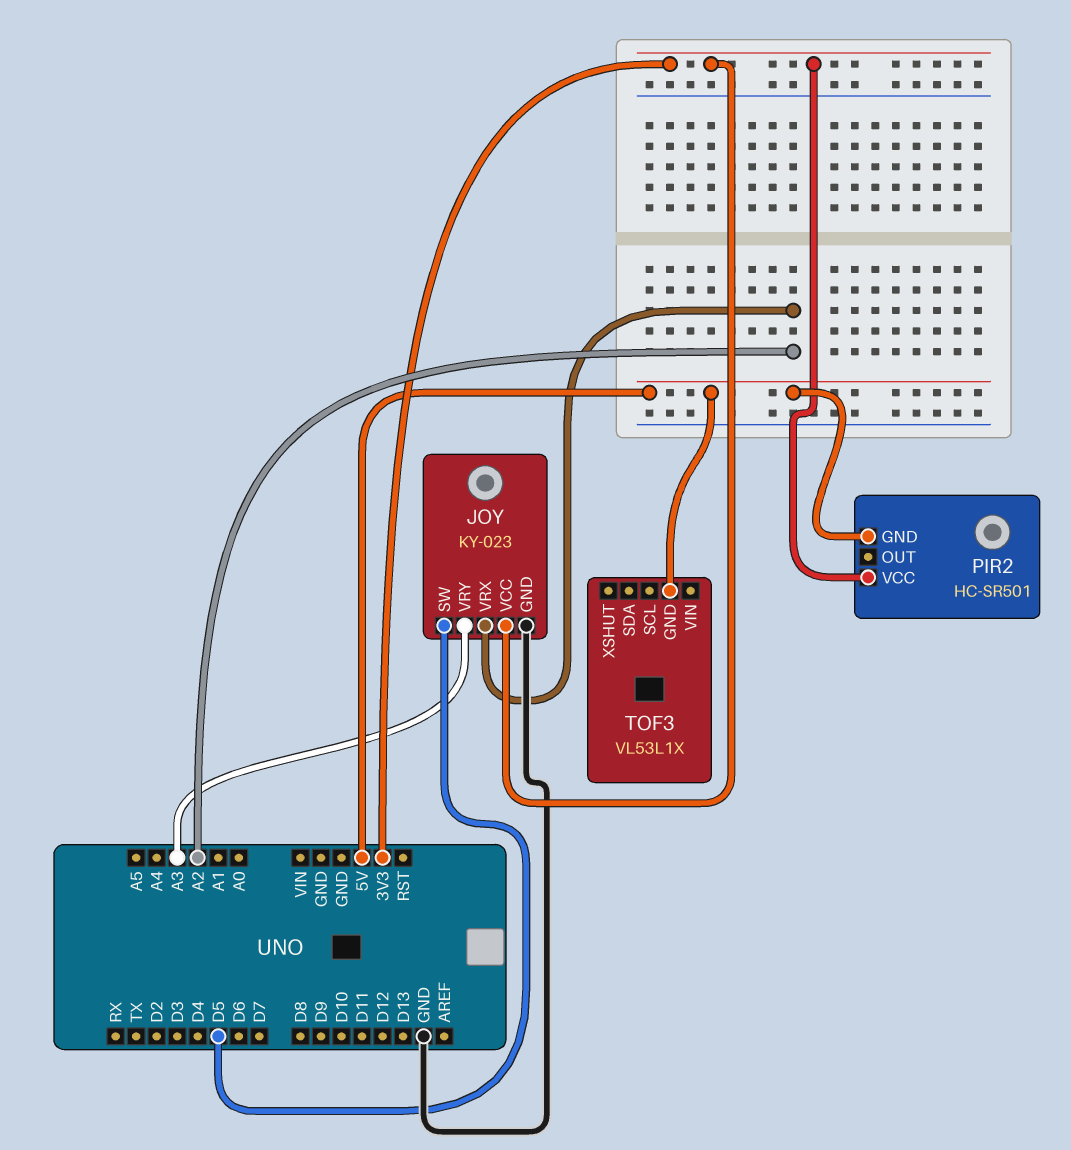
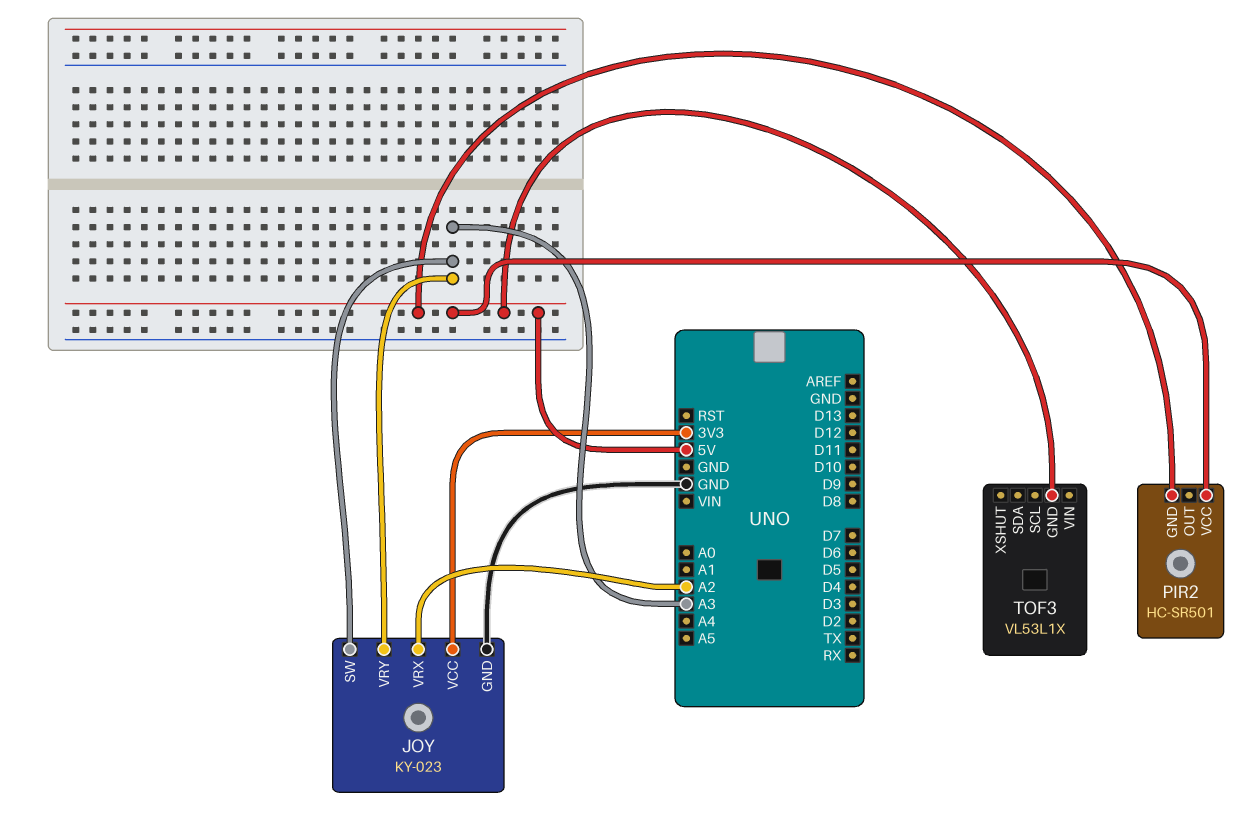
JOY pin SW: D5 -> A3
PIR2 pin VCC: 3V3 -> 5V

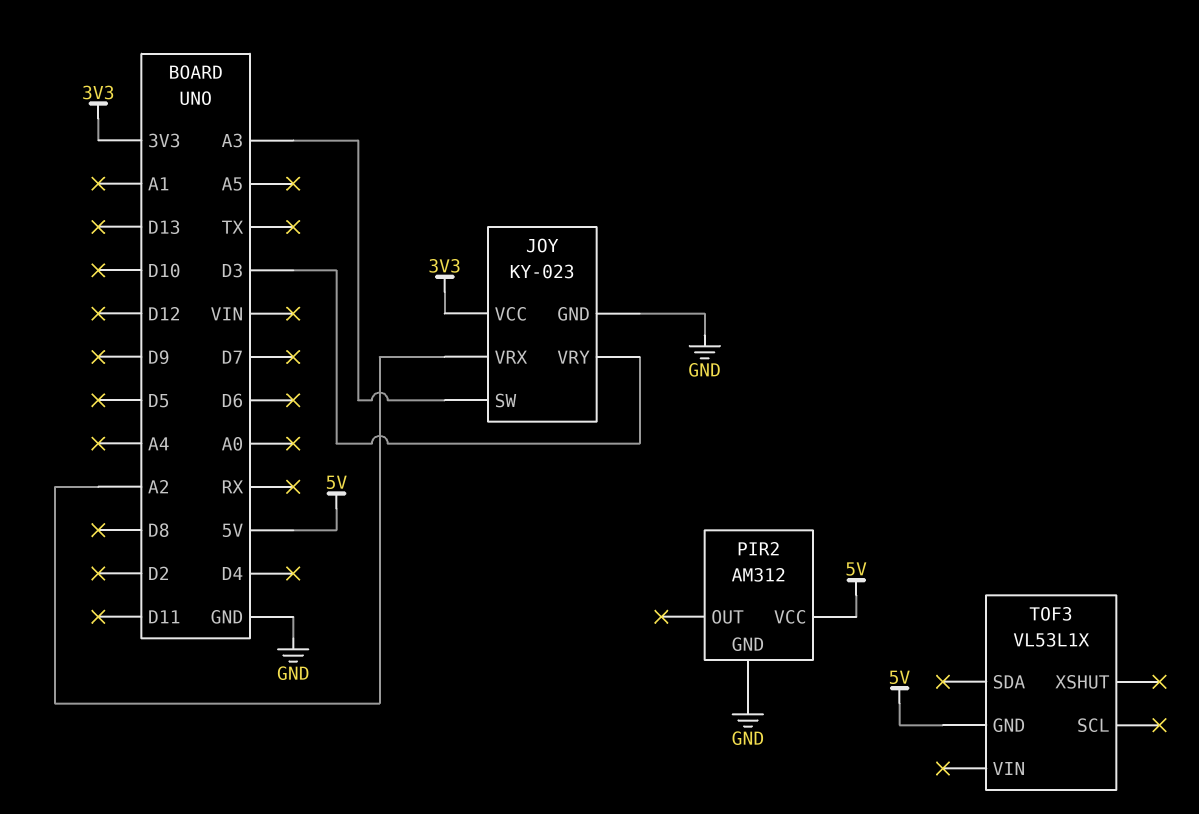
JOY pin VRY: A3 -> D3
PIR2: HC-SR501 -> AM312
PIR2 pin GND: 5V -> GND

